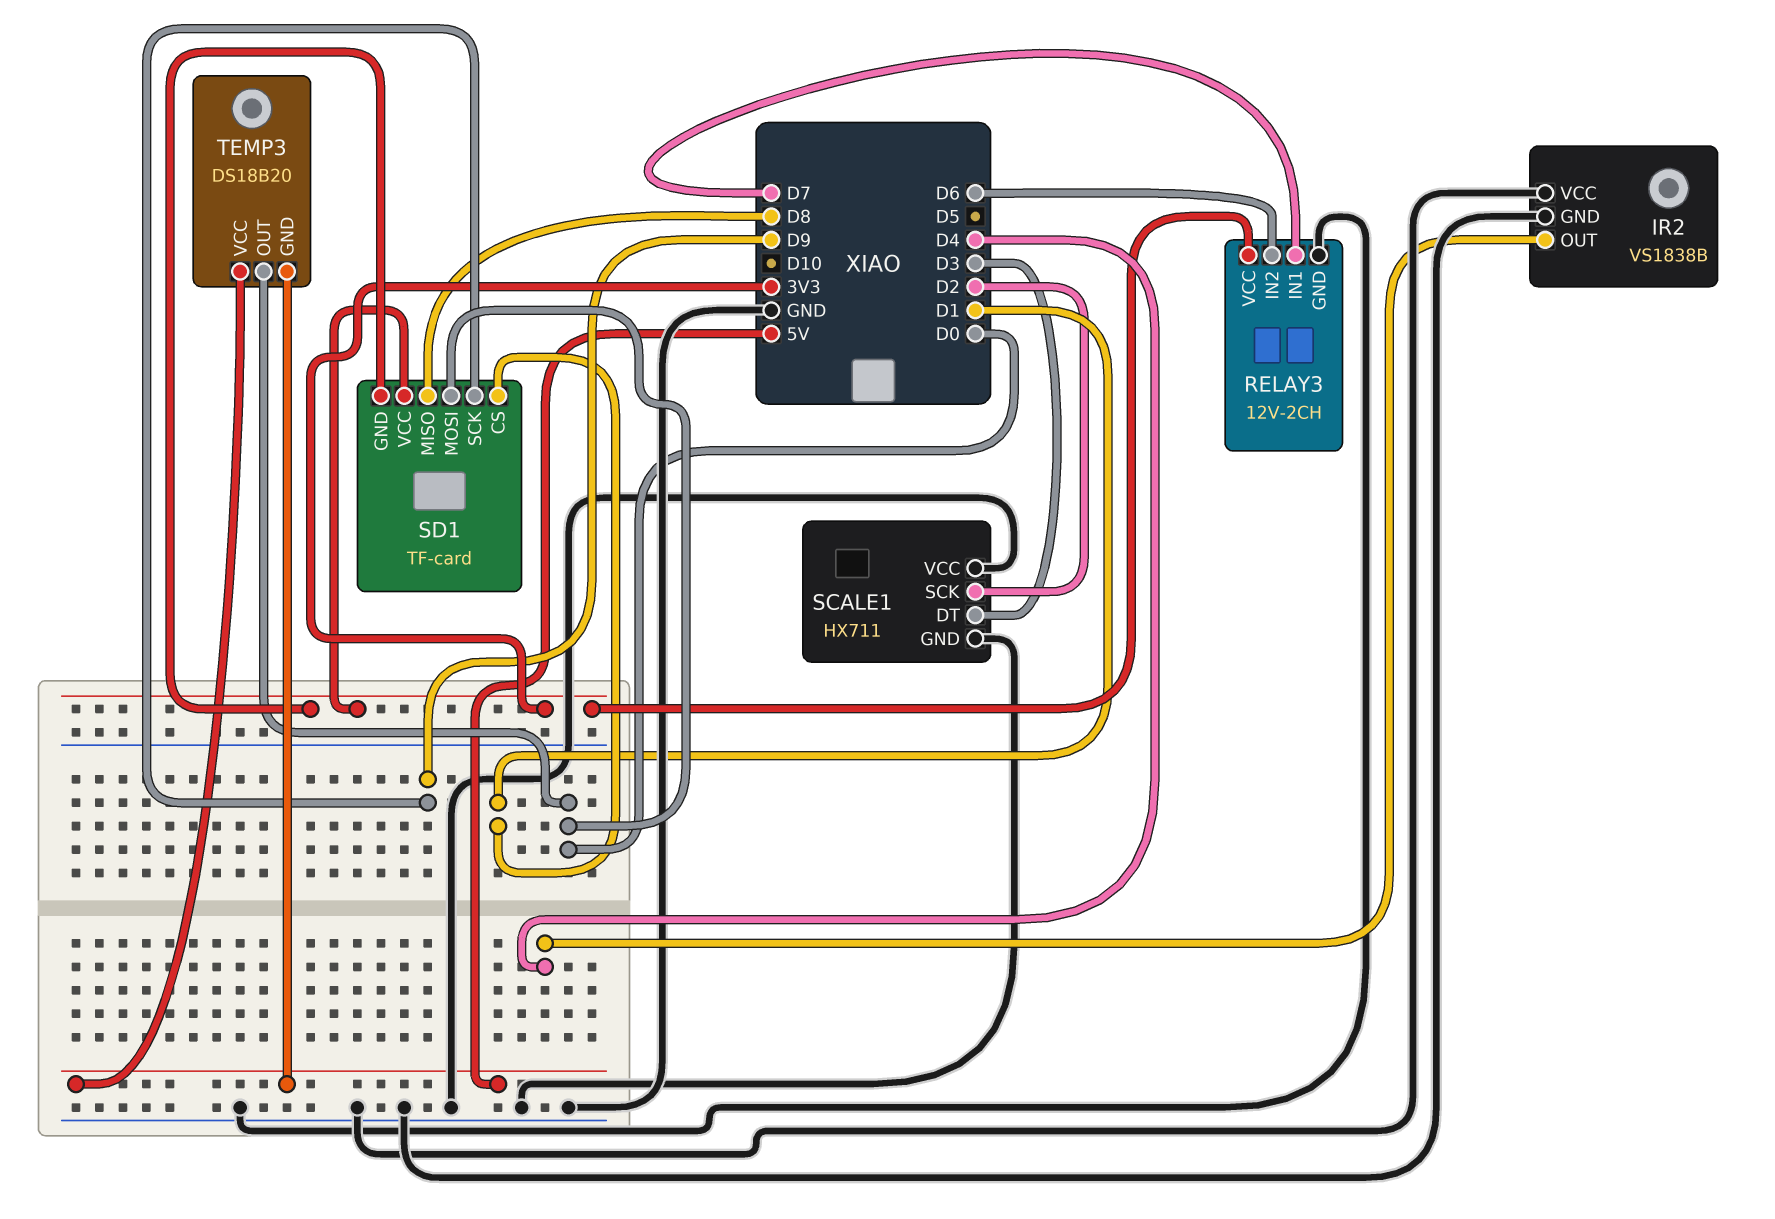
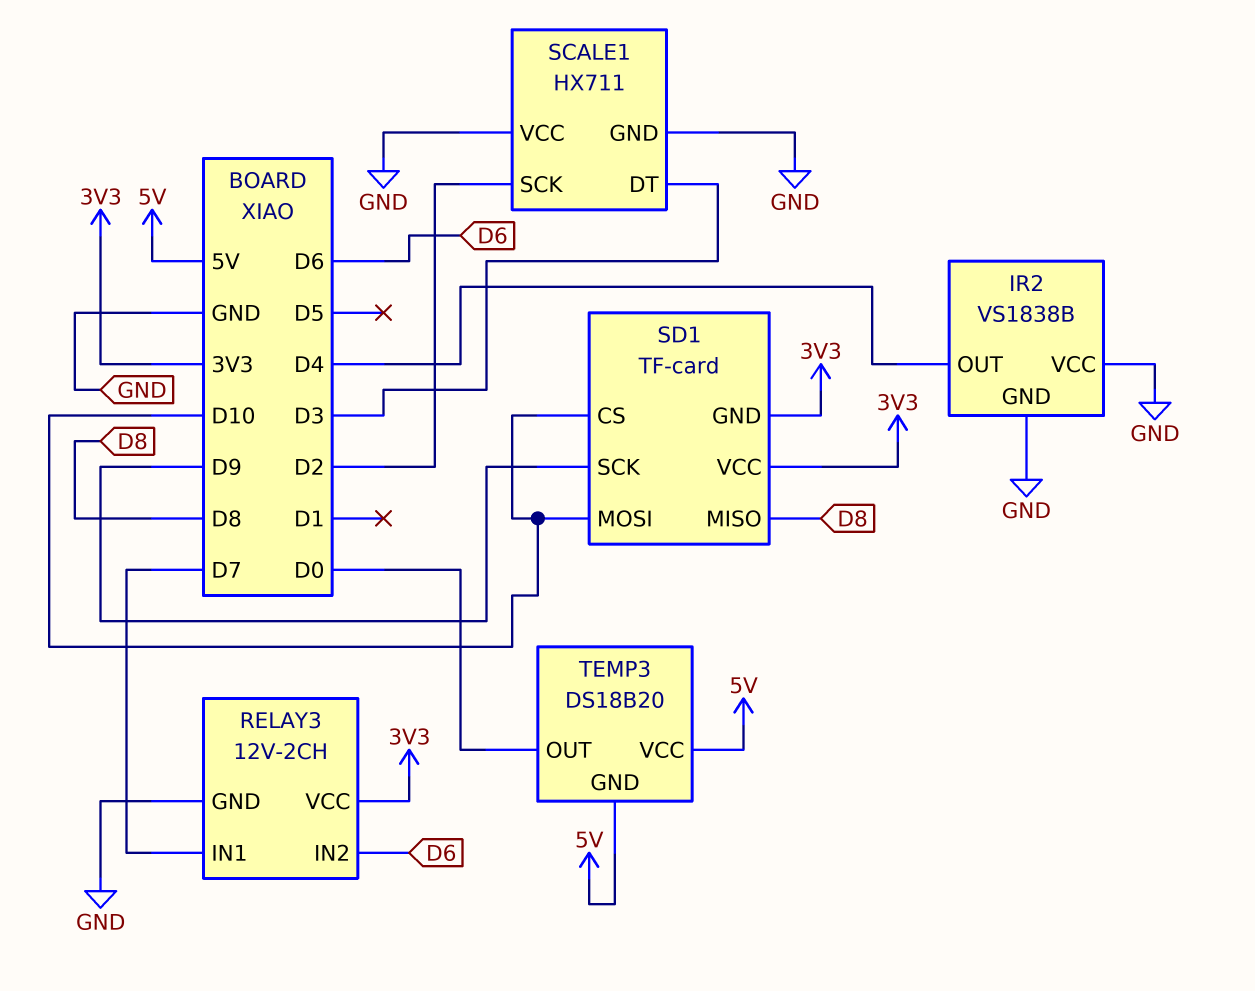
SD1 pin CS: D1 -> D10
SD1 pin MOSI: D0 -> D10

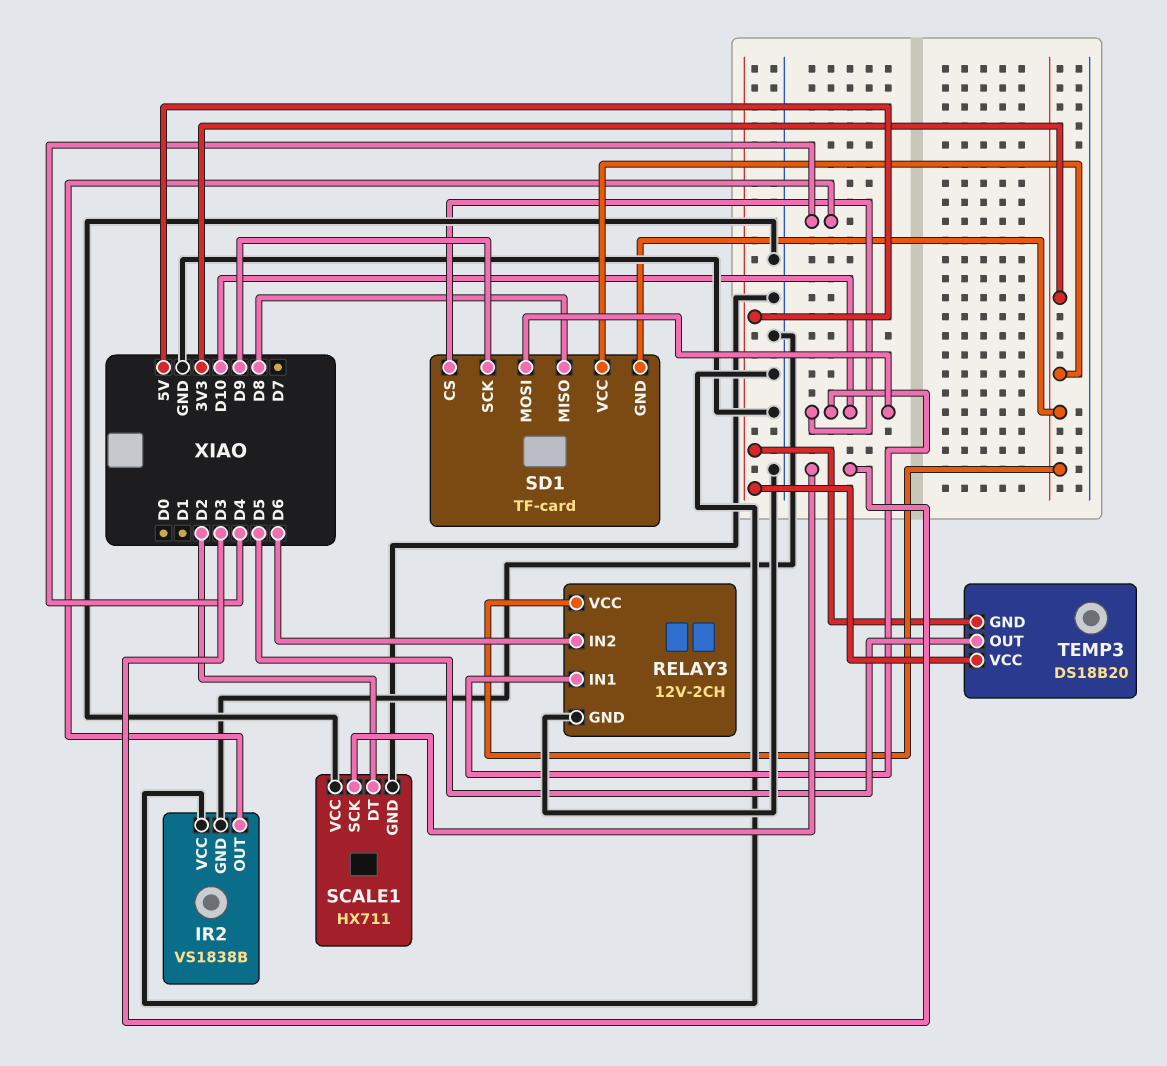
RELAY3 pin IN1: D7 -> D10
SCALE1 pin DT: D3 -> D2
SCALE1 pin SCK: D2 -> D3
TEMP3 pin OUT: D0 -> D5

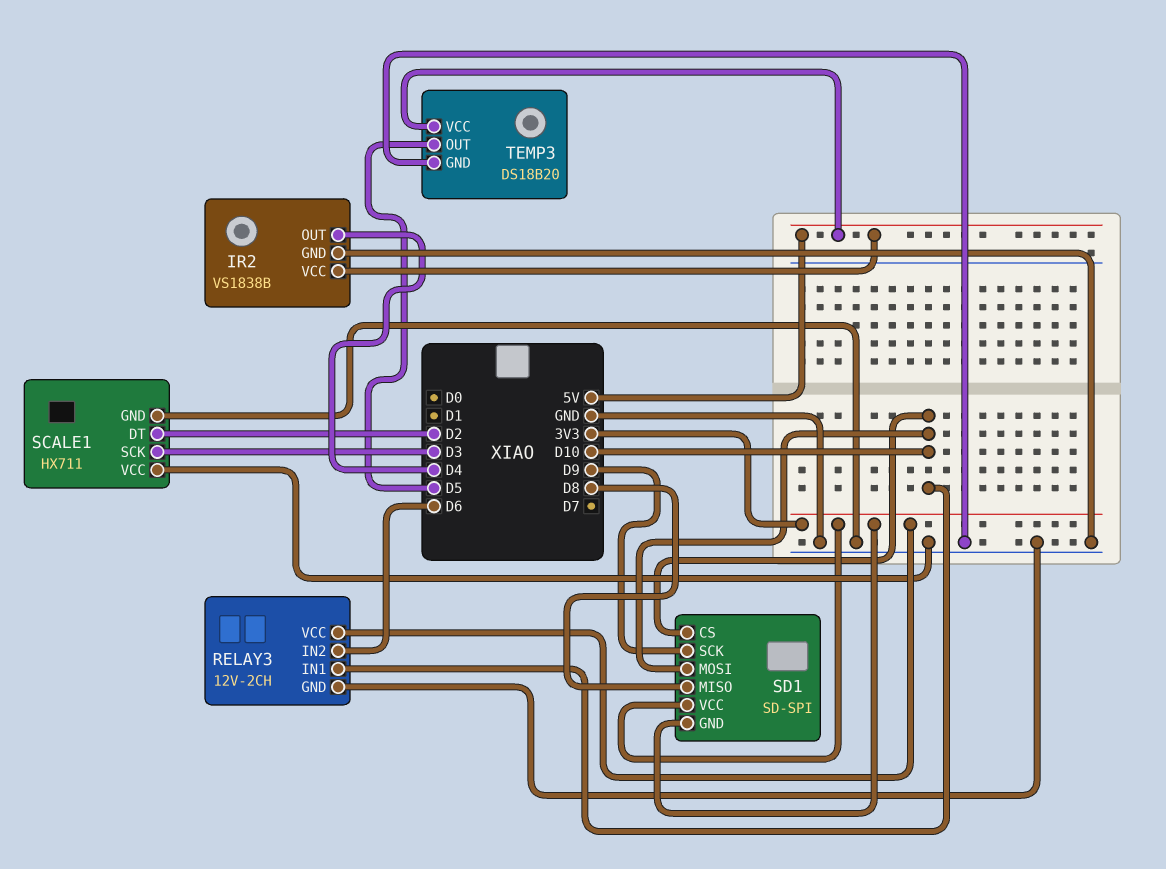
IR2 pin VCC: GND -> 5V
SD1: TF-card -> SD-SPI
TEMP3 pin GND: 5V -> GND

